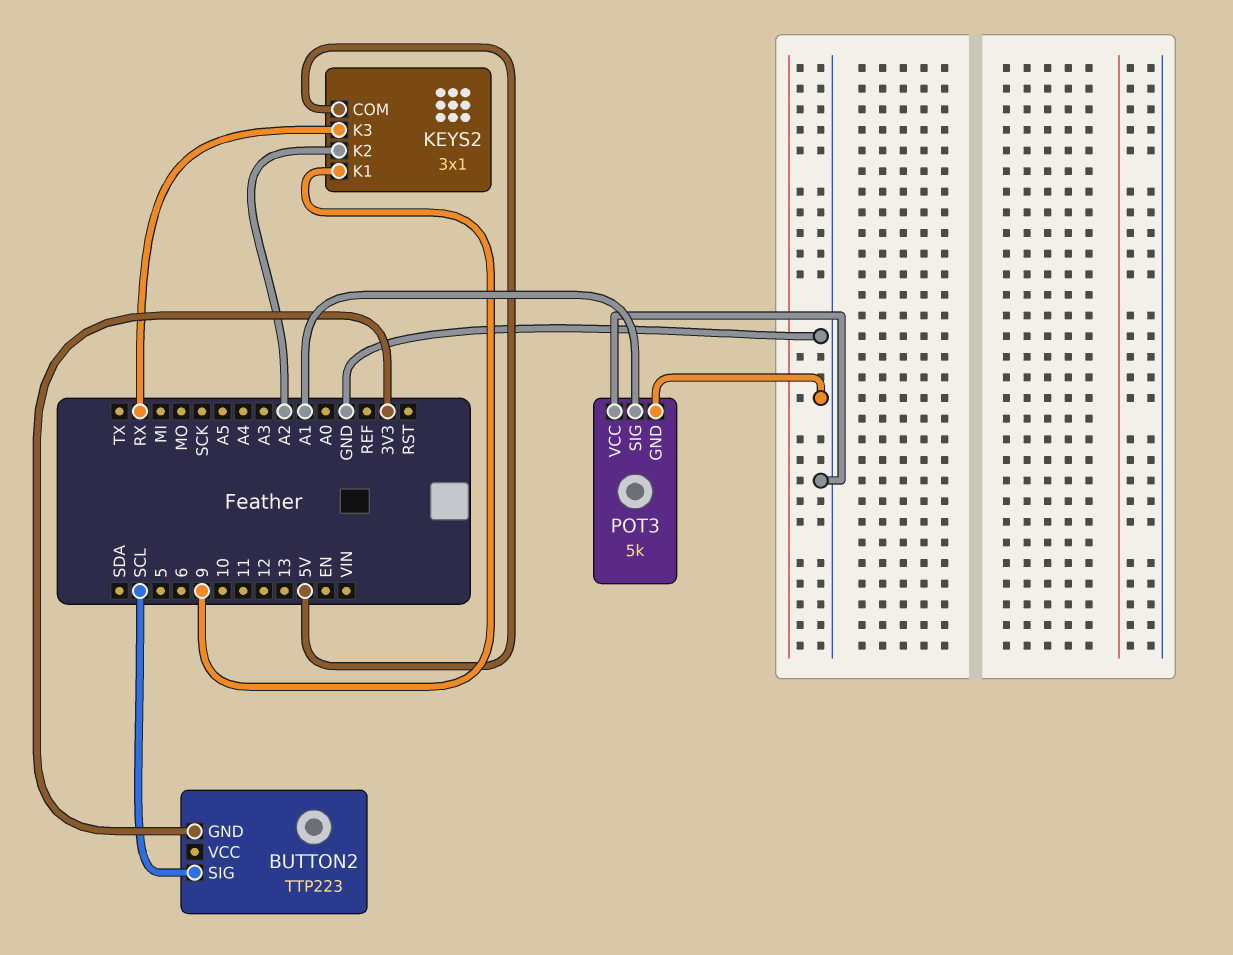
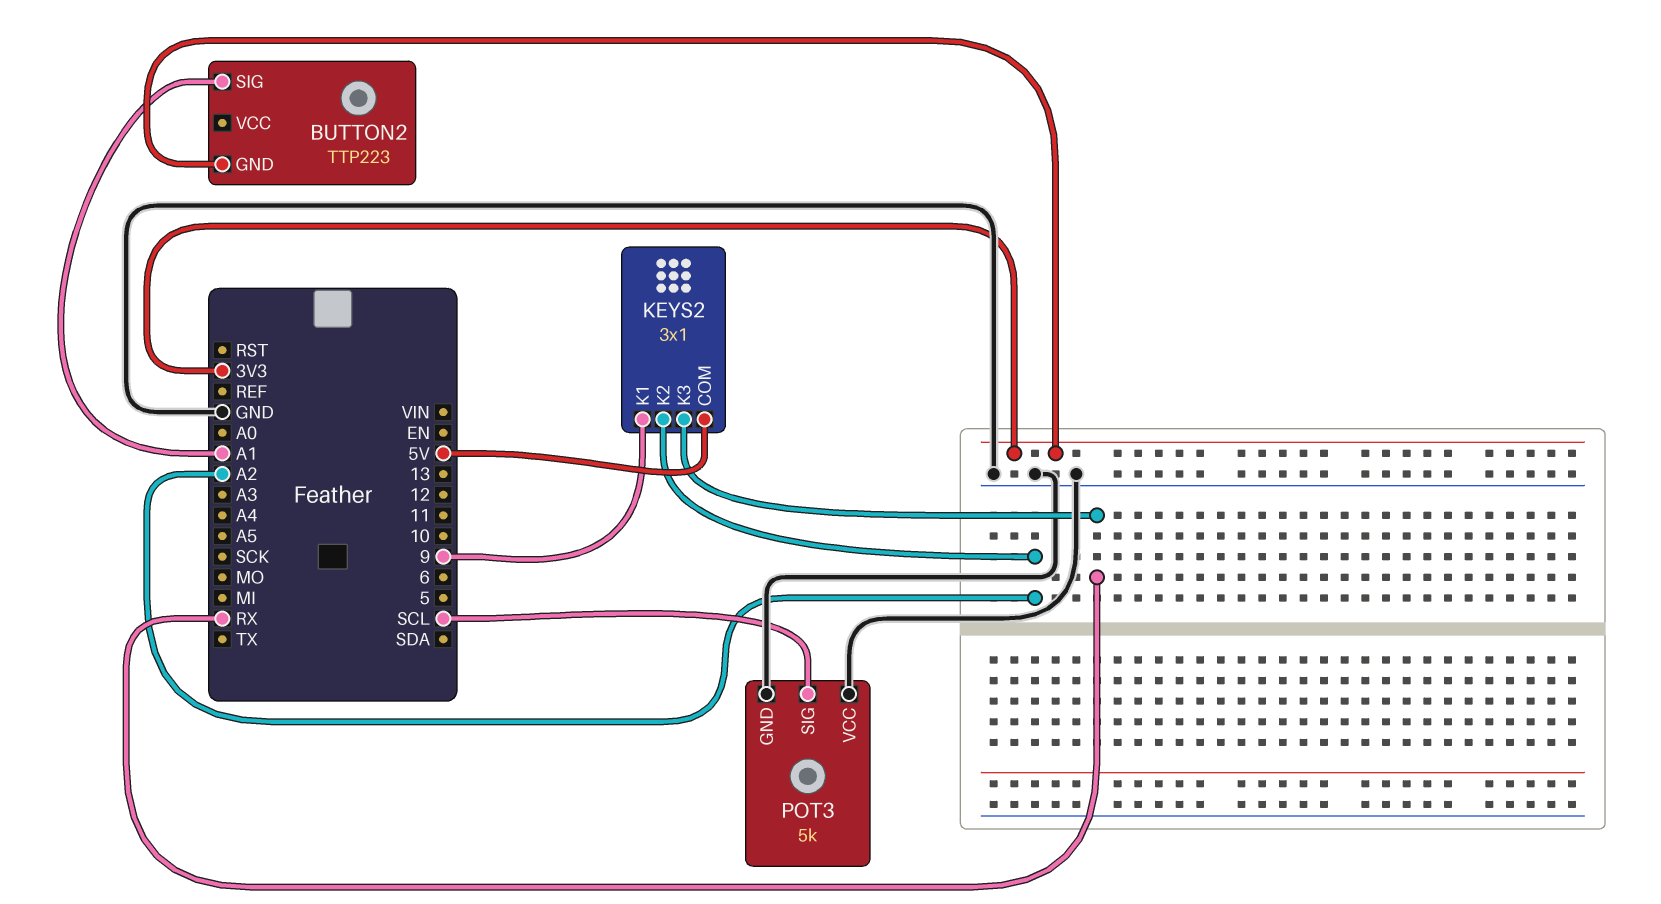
BUTTON2 pin SIG: SCL -> A1
POT3 pin SIG: A1 -> SCL

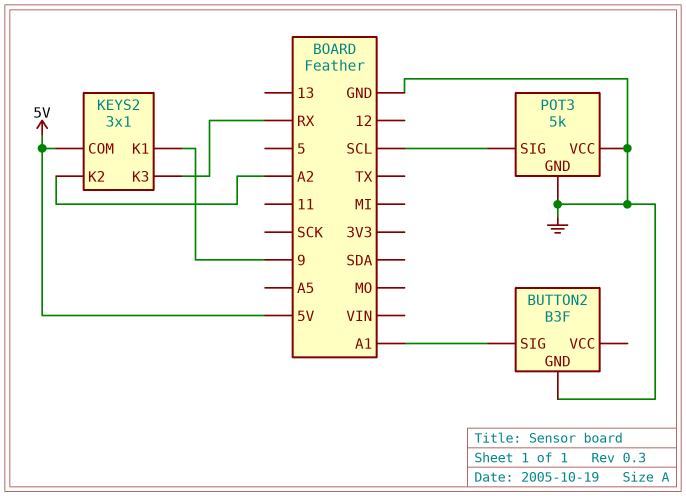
BUTTON2: TTP223 -> B3F
BUTTON2 pin GND: 3V3 -> GND

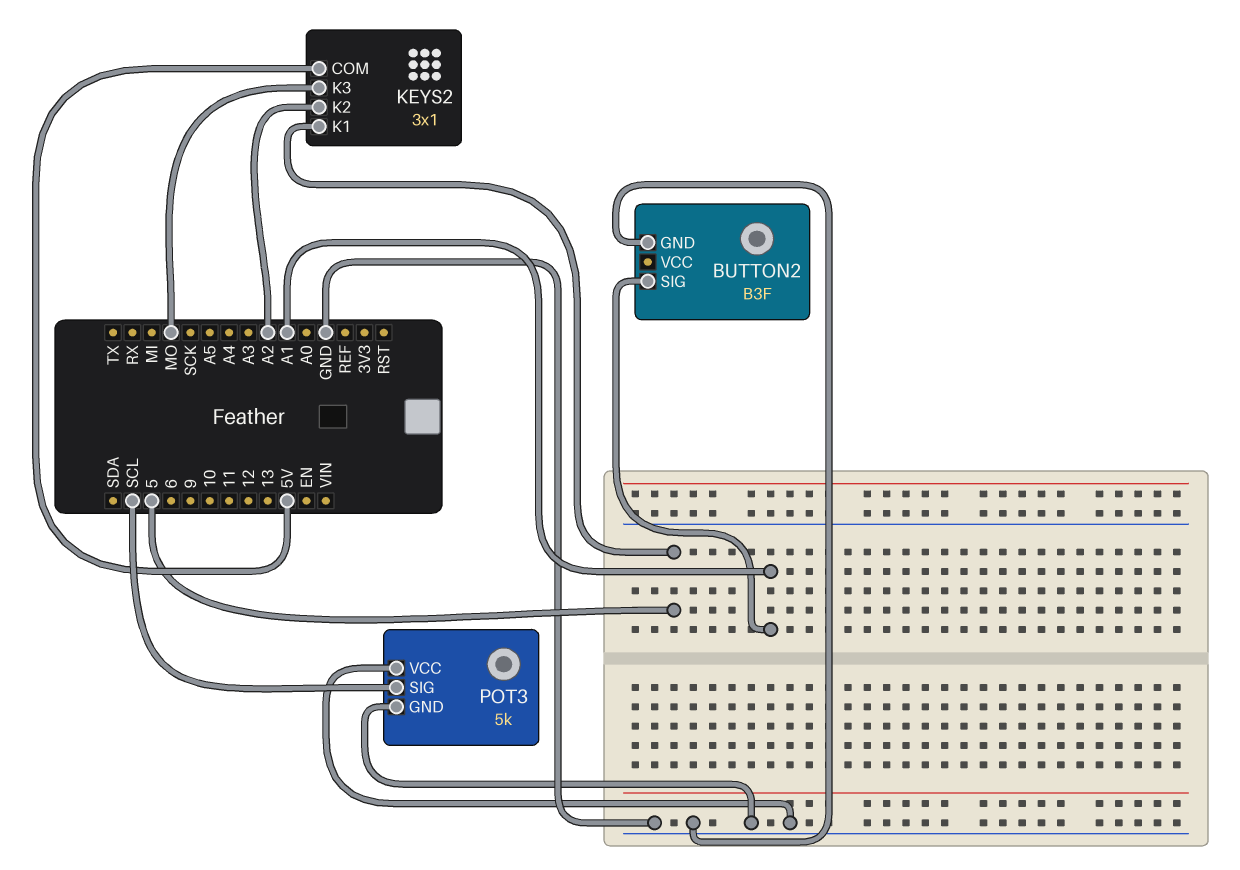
KEYS2 pin K1: 9 -> 5
KEYS2 pin K3: RX -> MO

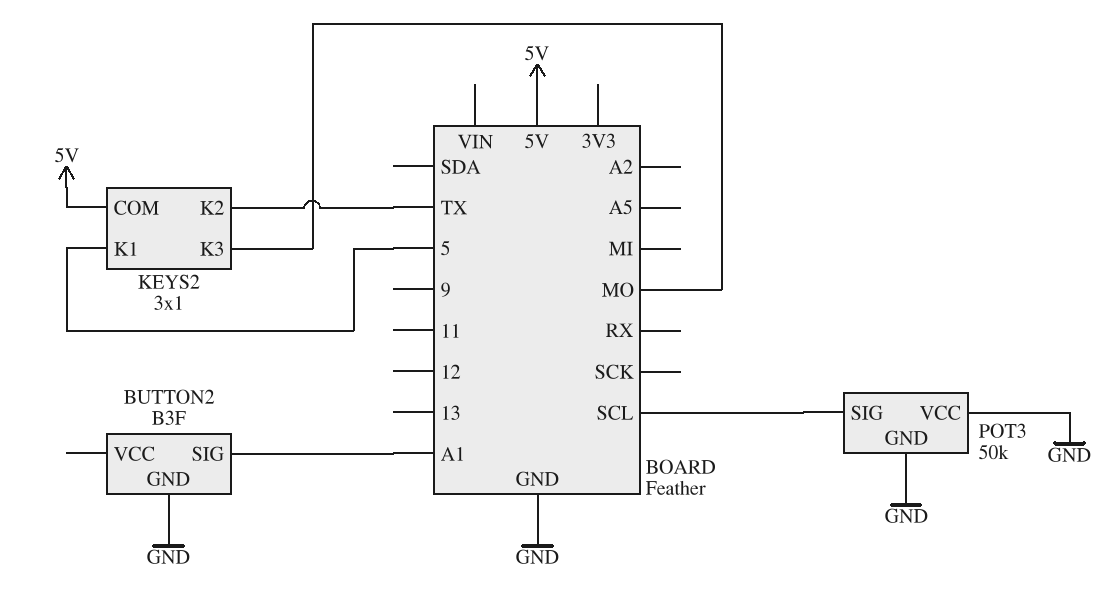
KEYS2 pin K2: A2 -> TX
POT3: 5k -> 50k

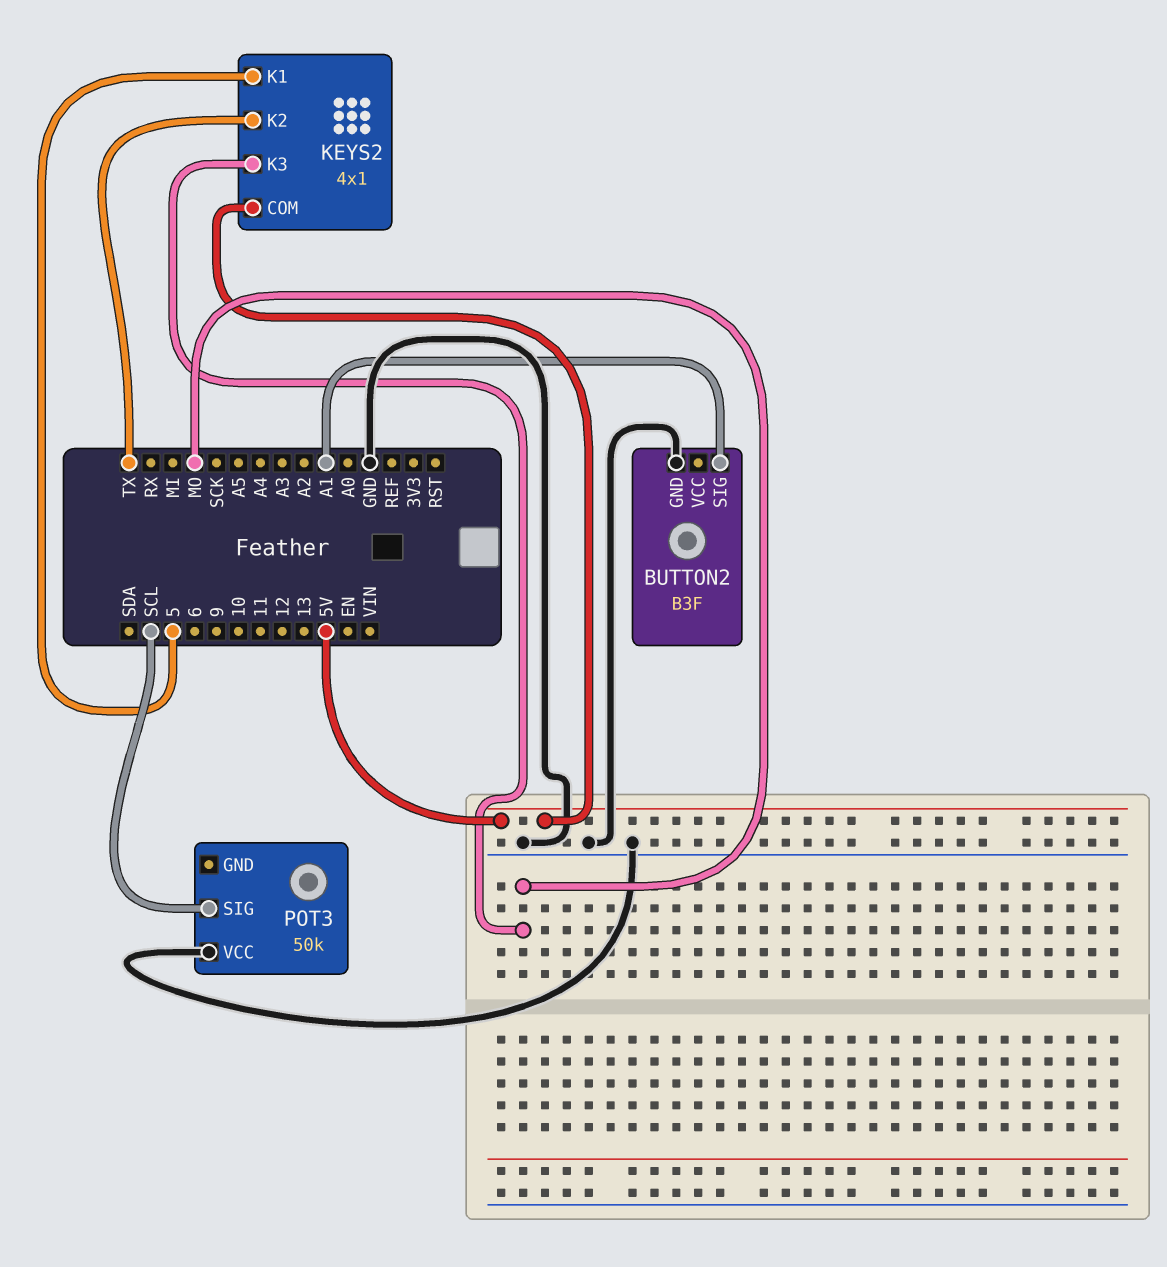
KEYS2: 3x1 -> 4x1
POT3 pin GND: GND -> none

